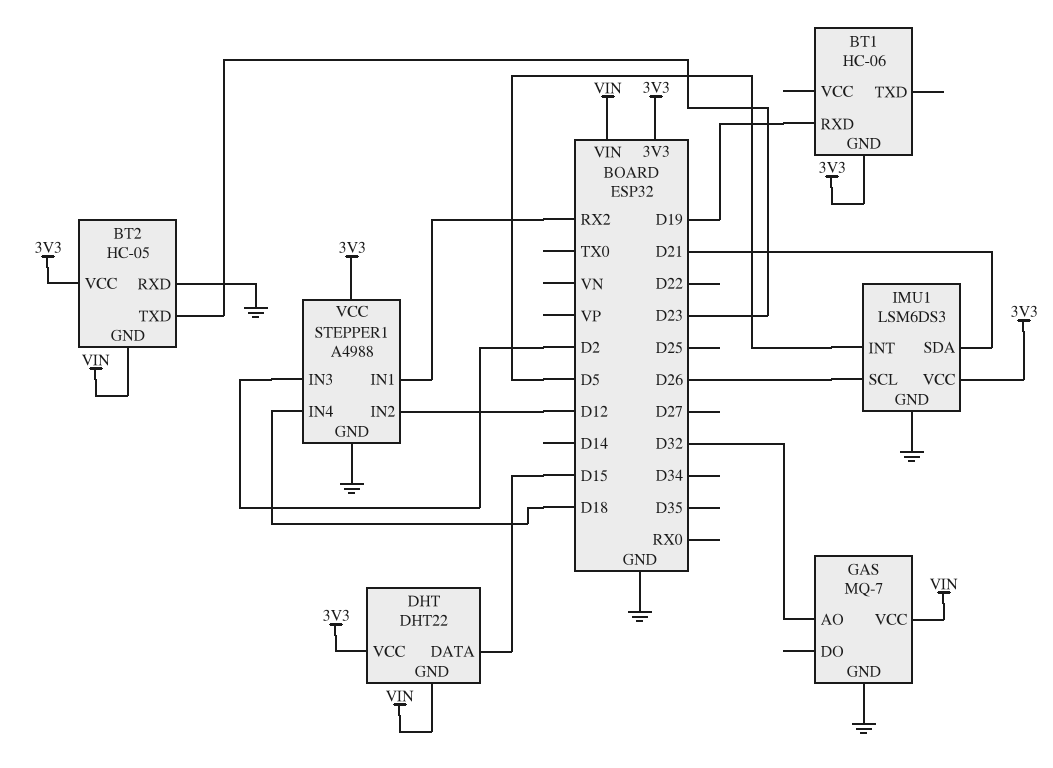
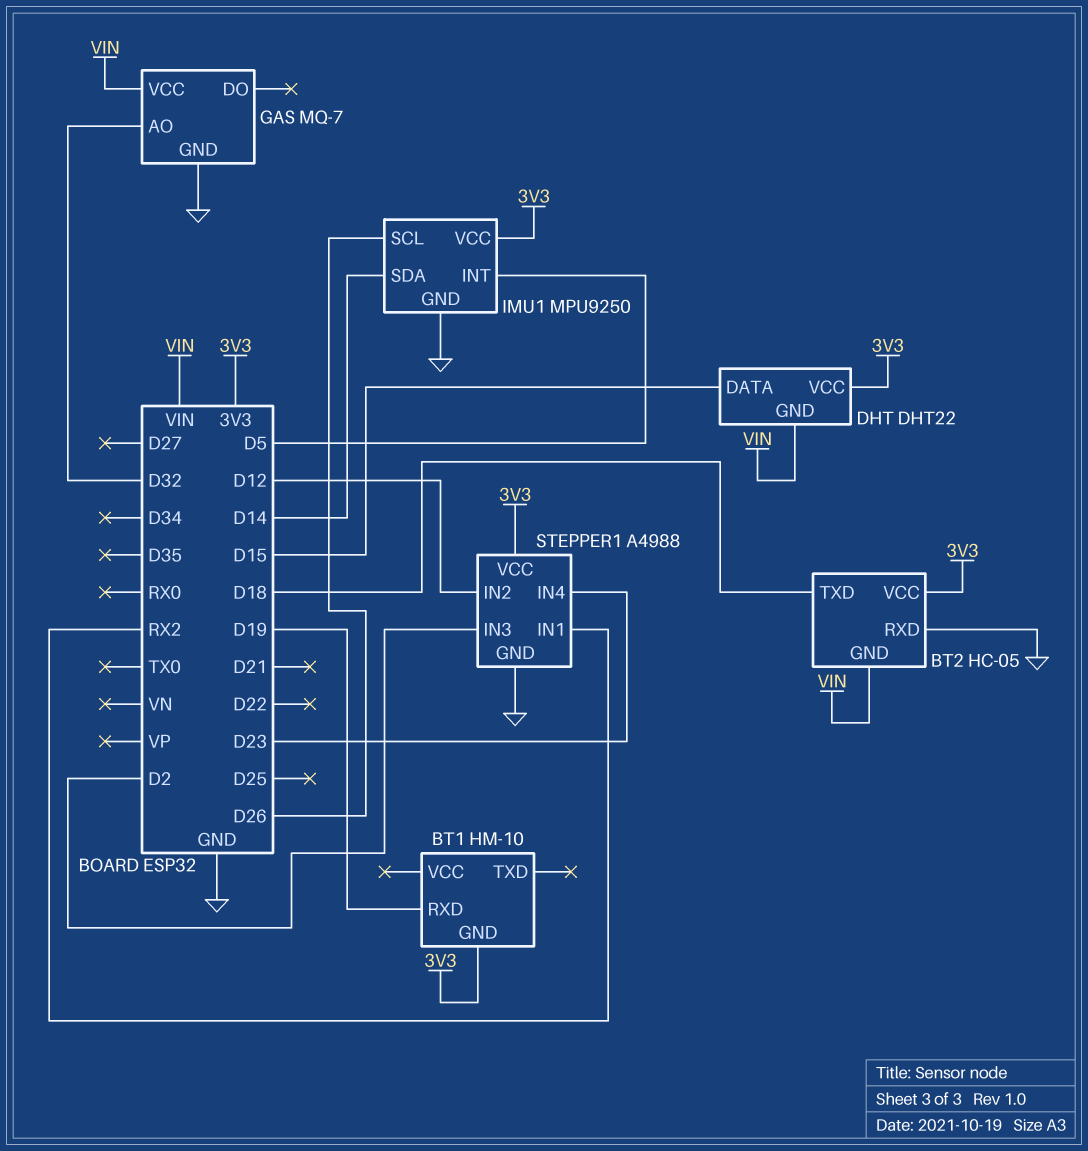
BT1: HC-06 -> HM-10
BT2 pin TXD: D23 -> D18
IMU1: LSM6DS3 -> MPU9250
IMU1 pin SDA: D21 -> D14
STEPPER1 pin IN4: D18 -> D23

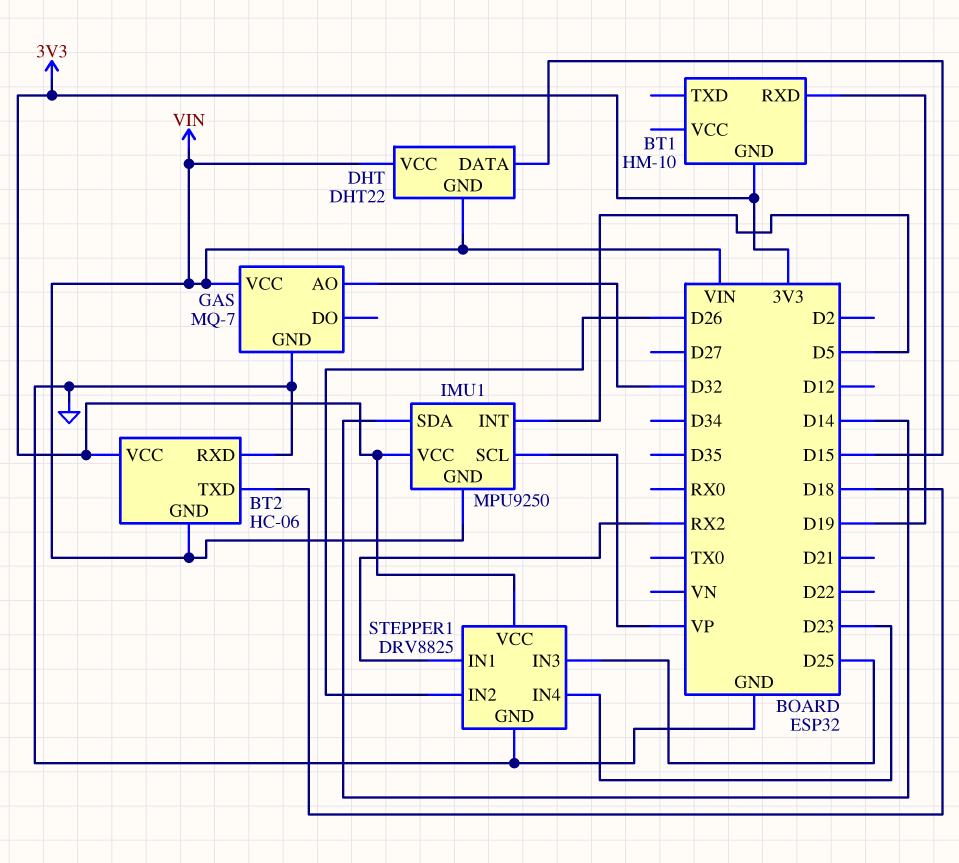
BT2: HC-05 -> HC-06
DHT pin VCC: 3V3 -> VIN
IMU1 pin GND: GND -> VIN
IMU1 pin SCL: D26 -> VP
STEPPER1: A4988 -> DRV8825
STEPPER1 pin IN2: D12 -> D26
STEPPER1 pin IN3: D2 -> D25

